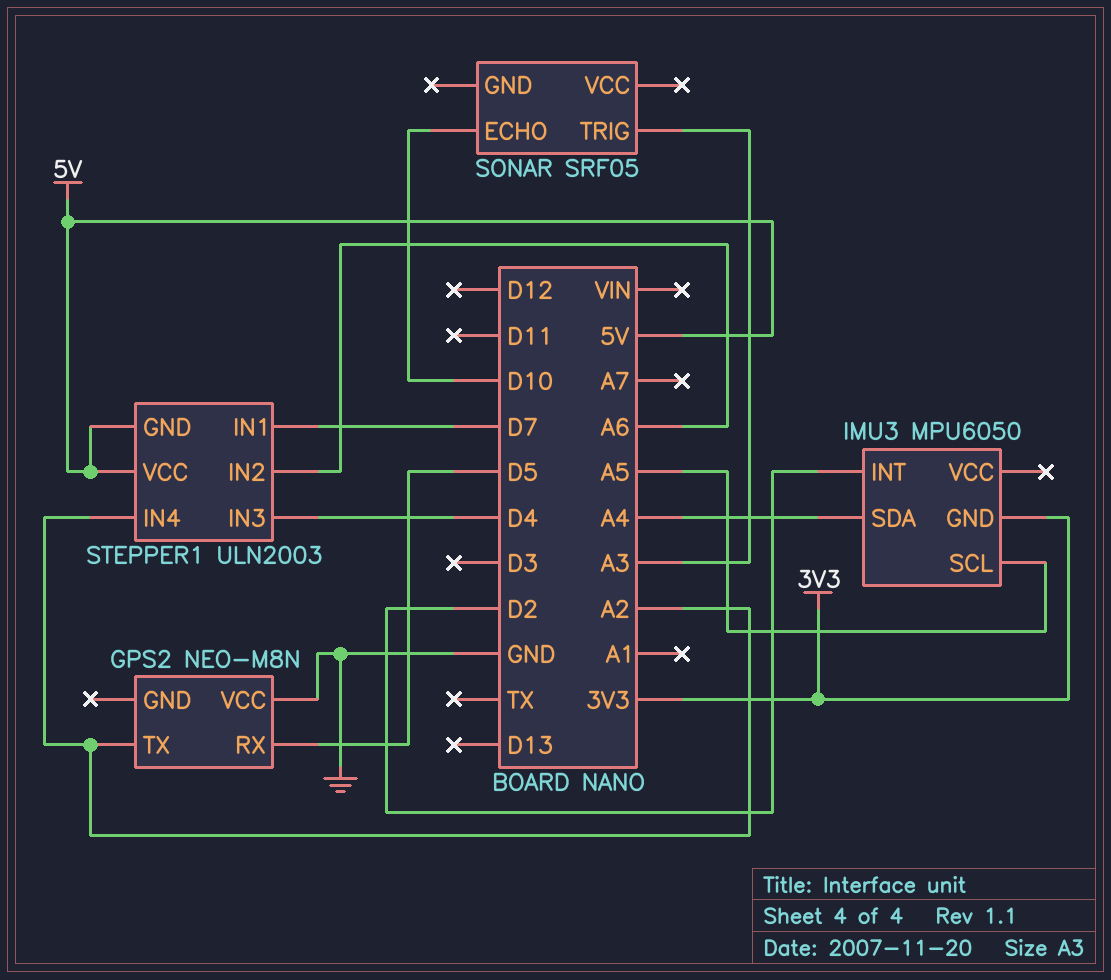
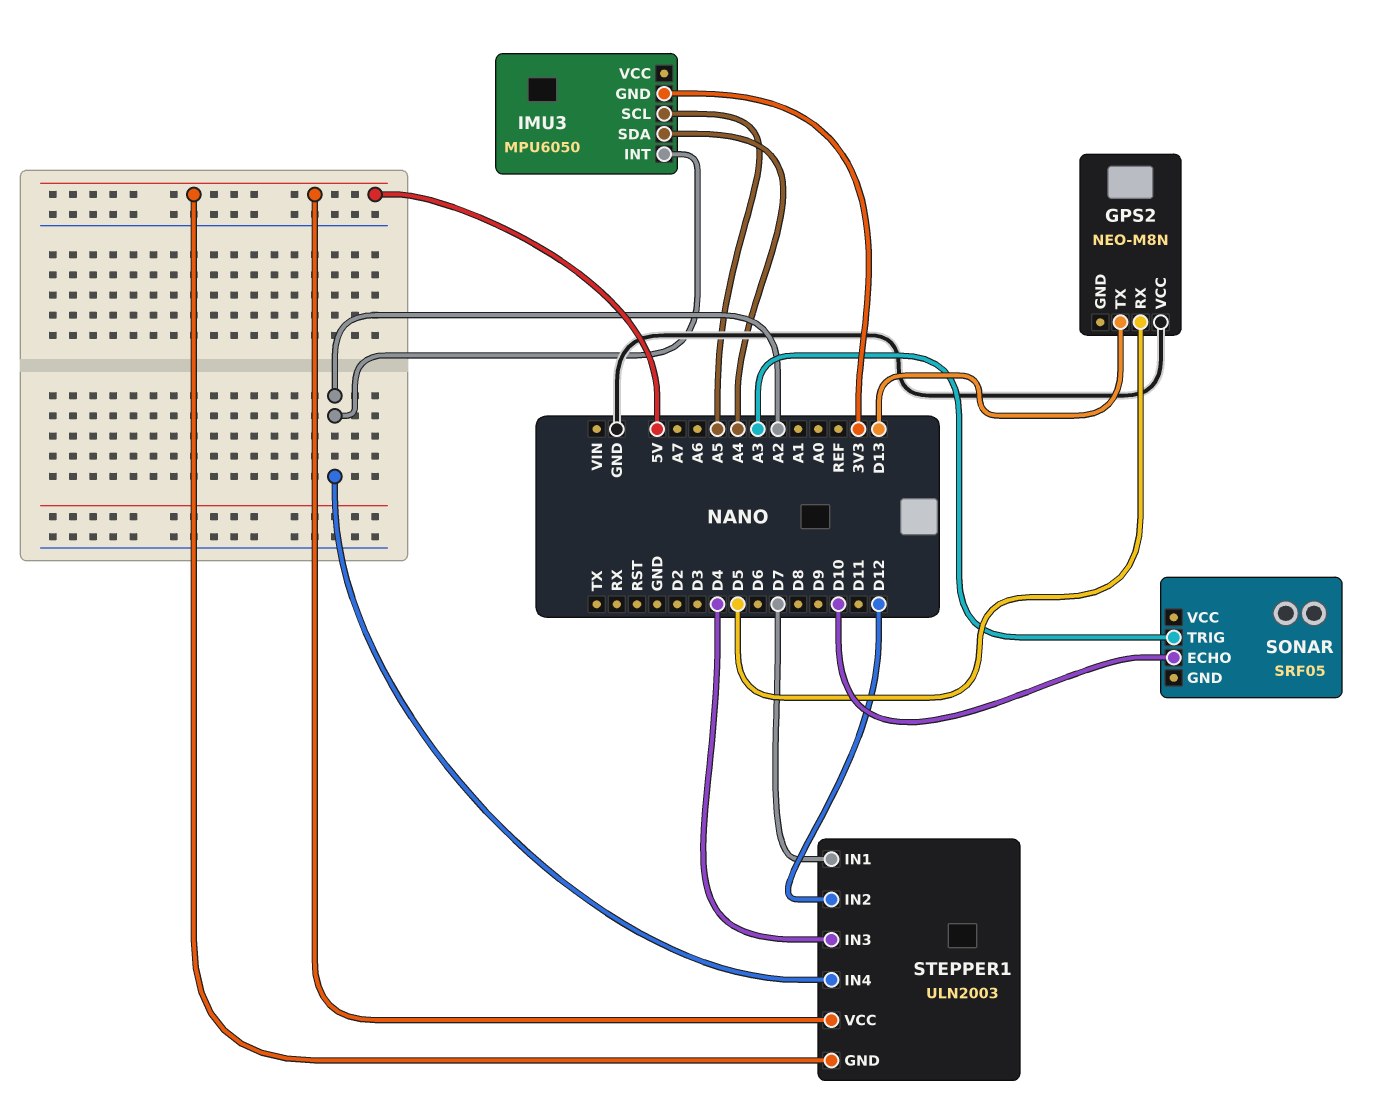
GPS2 pin TX: A2 -> D13
IMU3 pin INT: D2 -> A2
STEPPER1 pin IN2: A6 -> D12

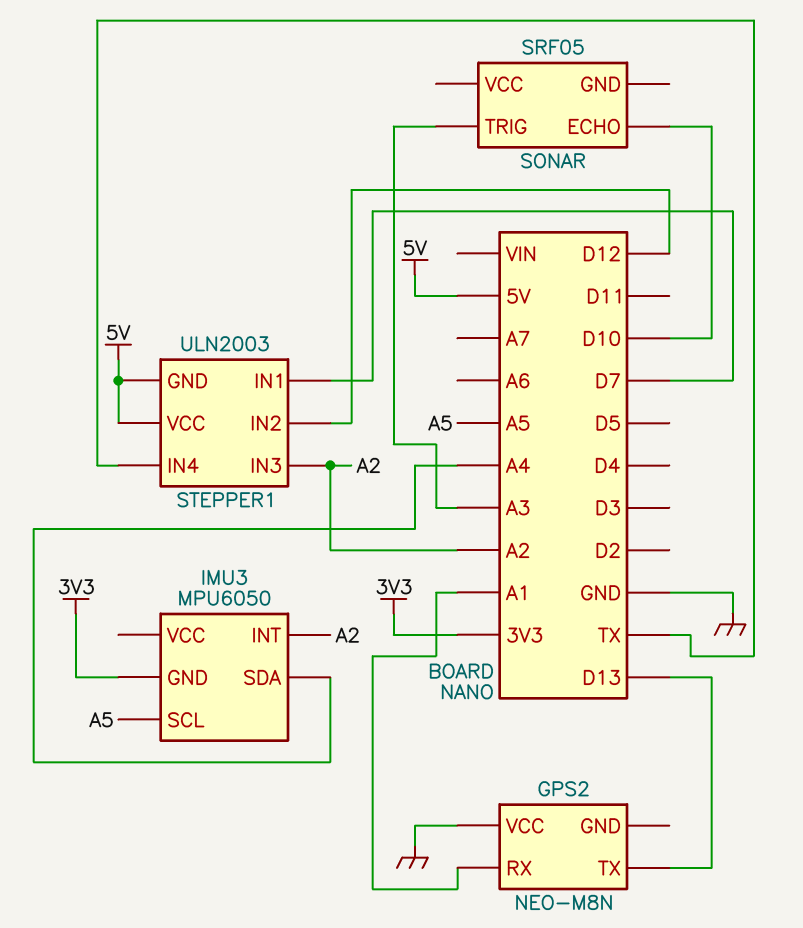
GPS2 pin RX: D5 -> A1
STEPPER1 pin IN3: D4 -> A2
STEPPER1 pin IN4: A2 -> TX

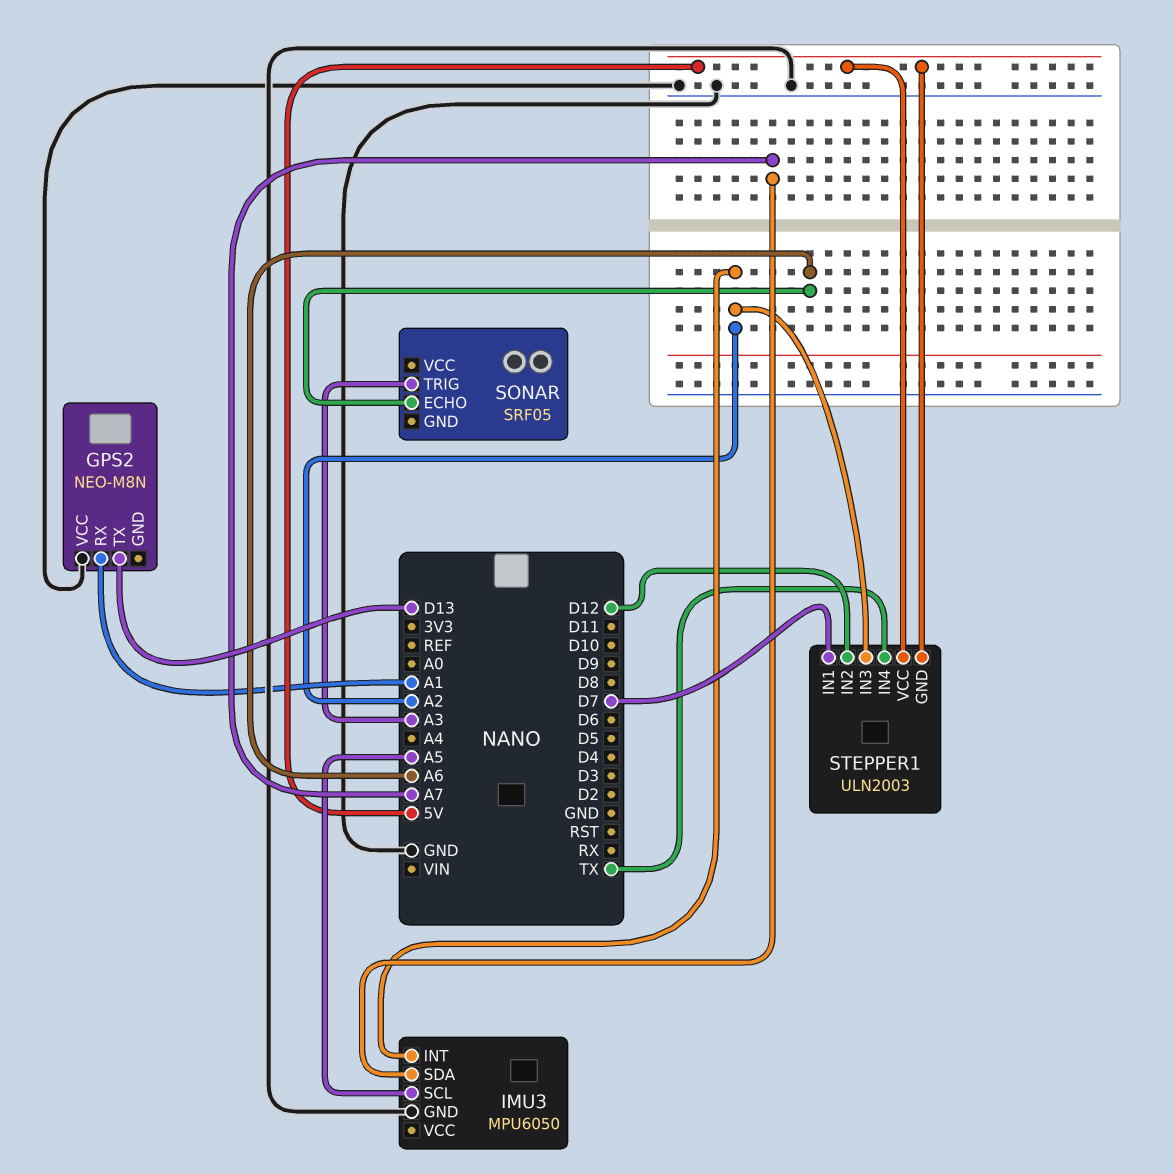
IMU3 pin GND: 3V3 -> GND
IMU3 pin SDA: A4 -> A7
SONAR pin ECHO: D10 -> A6

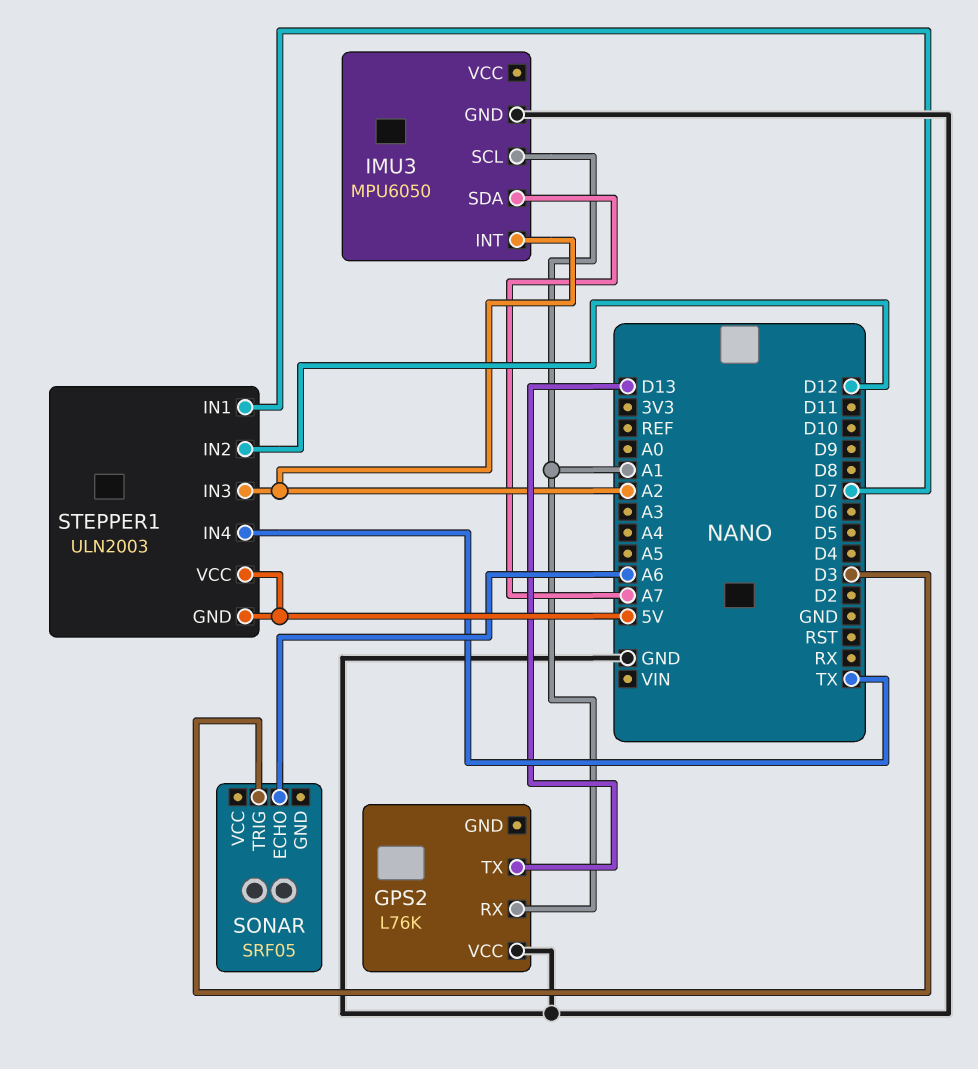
GPS2: NEO-M8N -> L76K
IMU3 pin SCL: A5 -> A1
SONAR pin TRIG: A3 -> D3

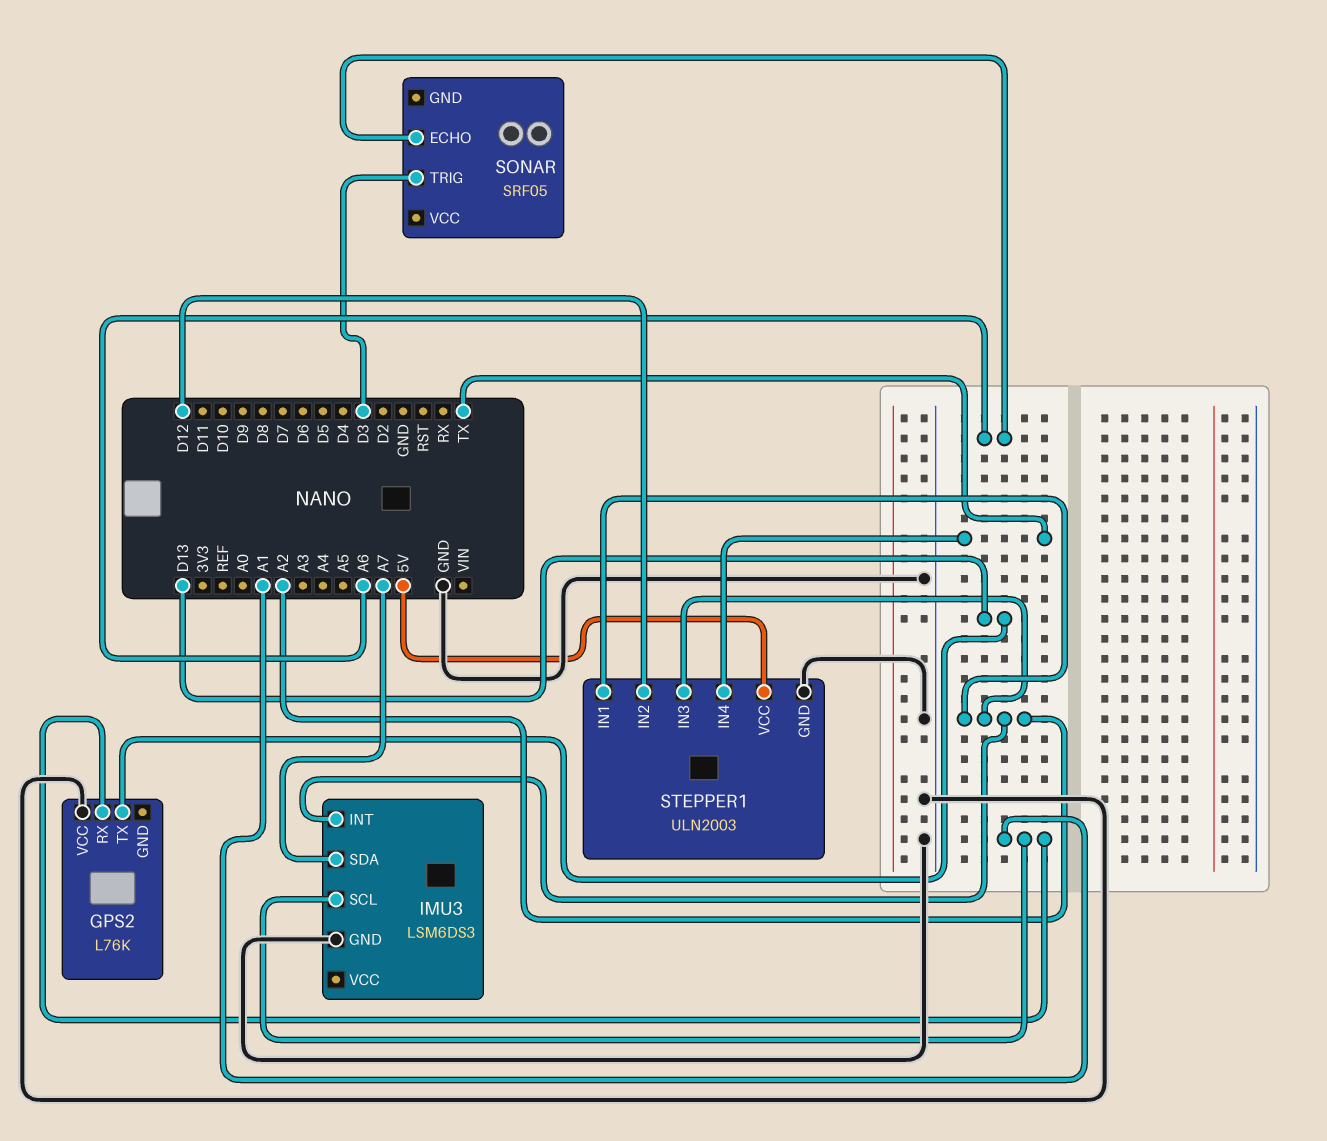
IMU3: MPU6050 -> LSM6DS3
STEPPER1 pin GND: 5V -> GND
STEPPER1 pin IN1: D7 -> A2

